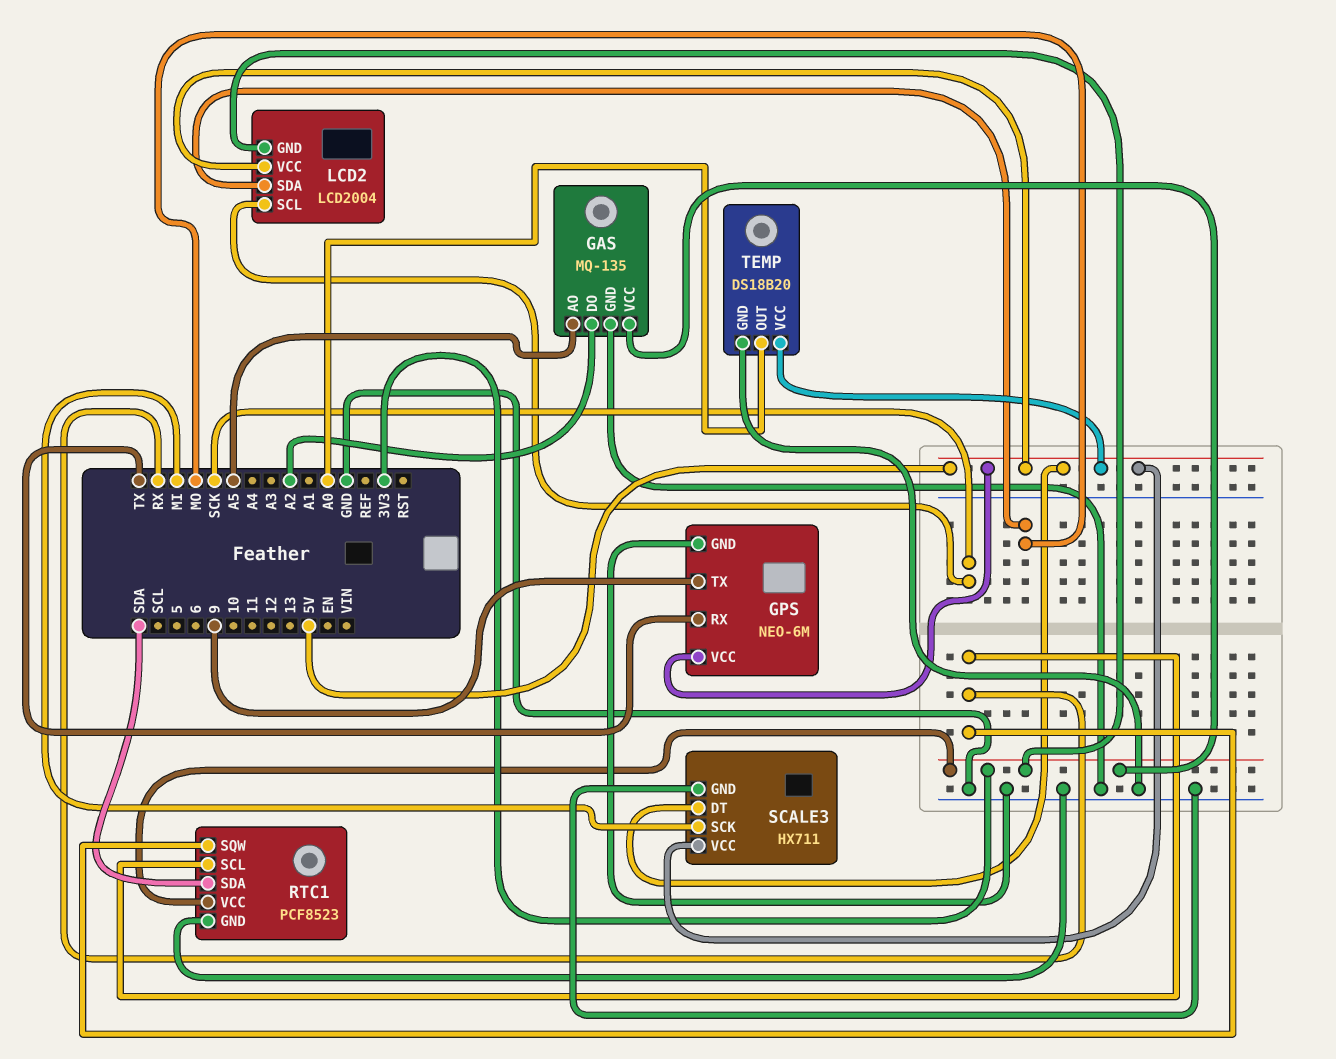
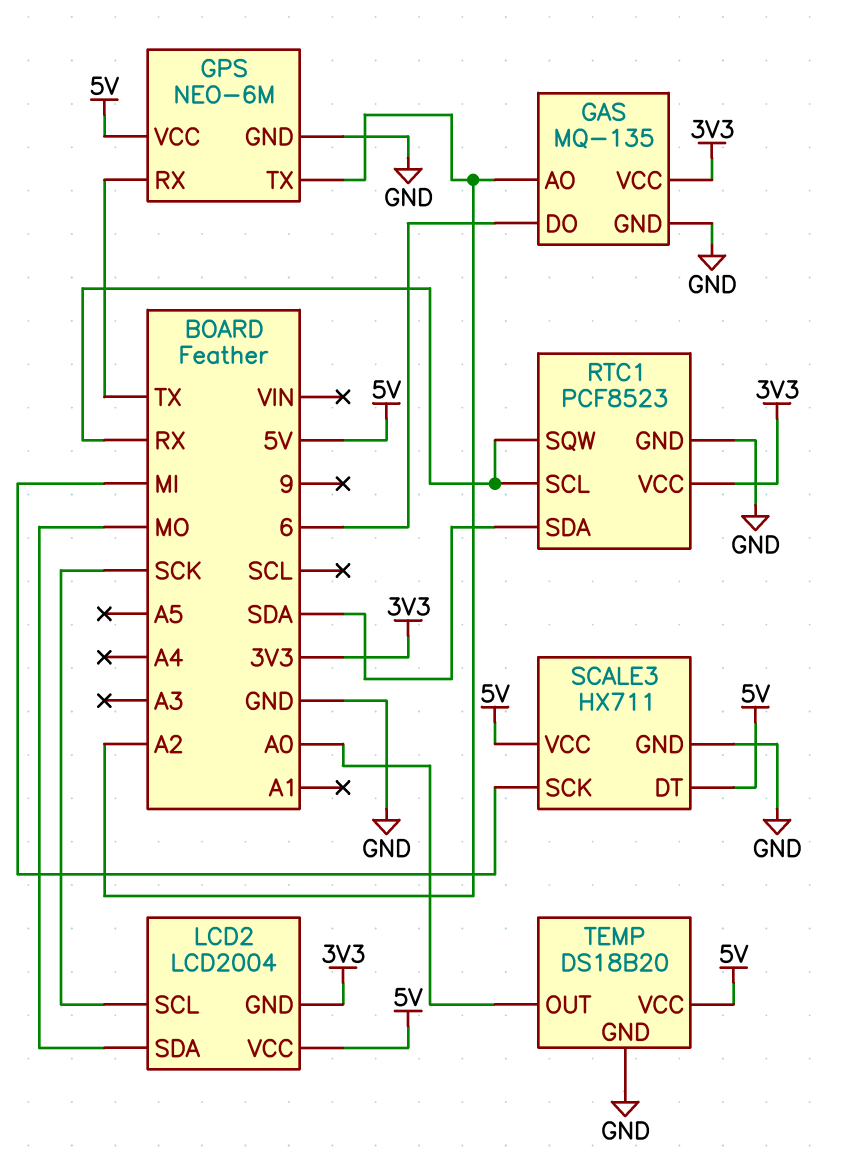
GAS pin AO: A5 -> A2
GAS pin DO: A2 -> 6
GPS pin TX: 9 -> A2

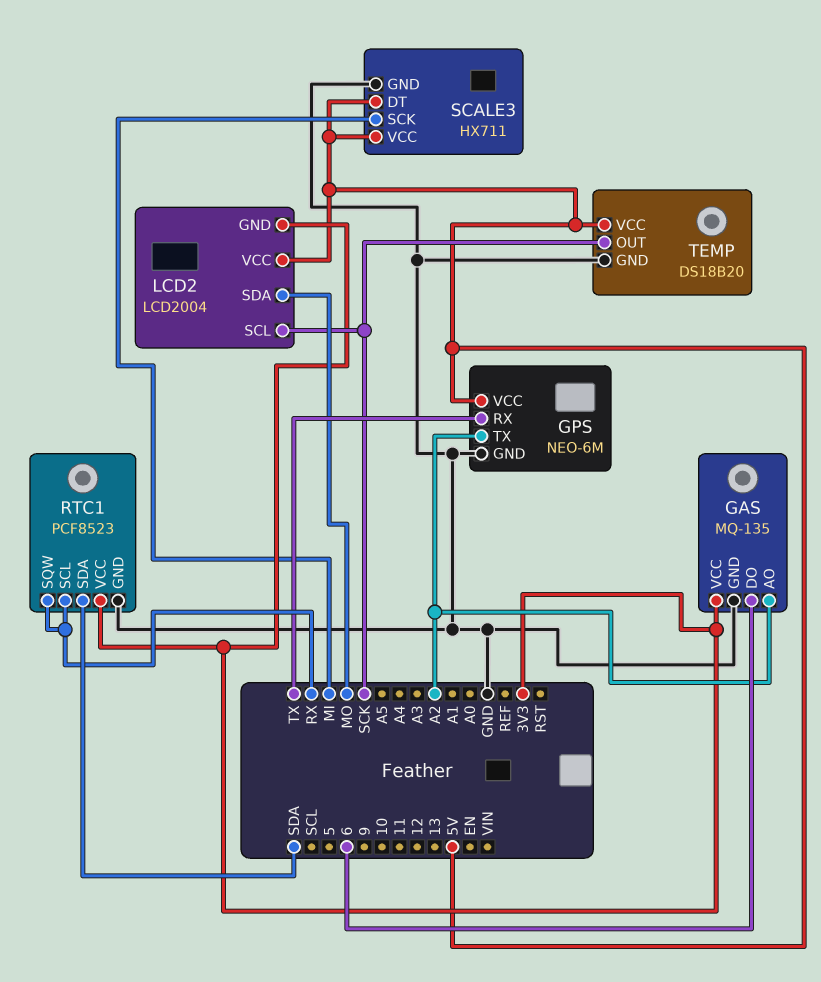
TEMP pin OUT: A0 -> SCK

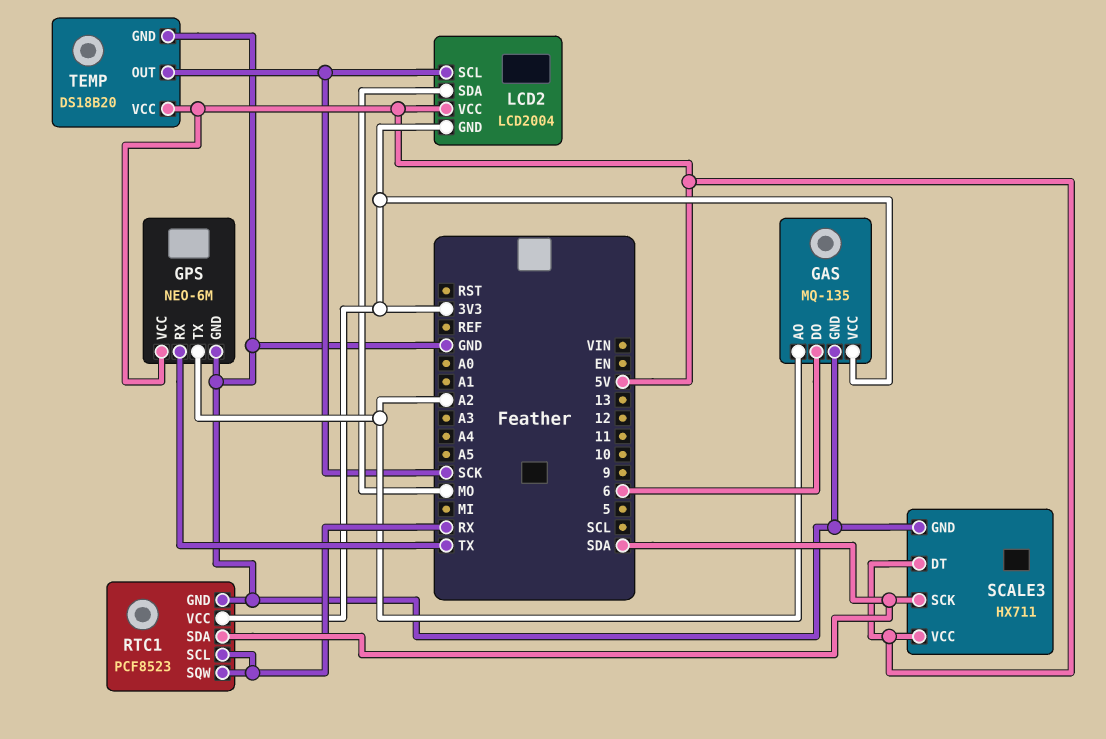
SCALE3 pin SCK: MI -> SDA

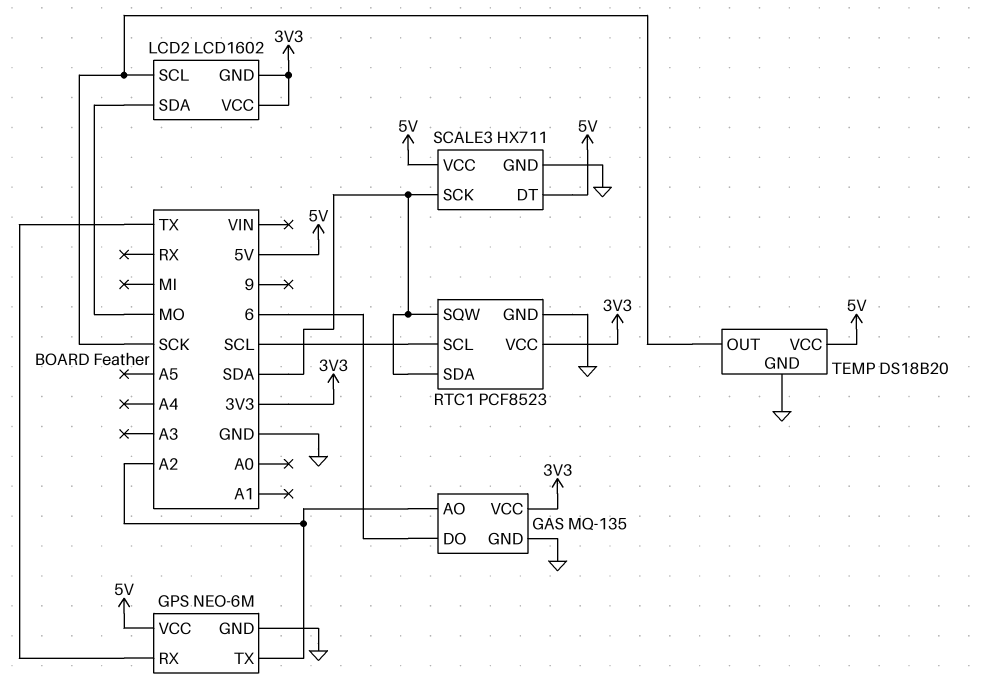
LCD2: LCD2004 -> LCD1602
LCD2 pin VCC: 5V -> 3V3
RTC1 pin SCL: RX -> SCL
RTC1 pin SQW: RX -> SDA

